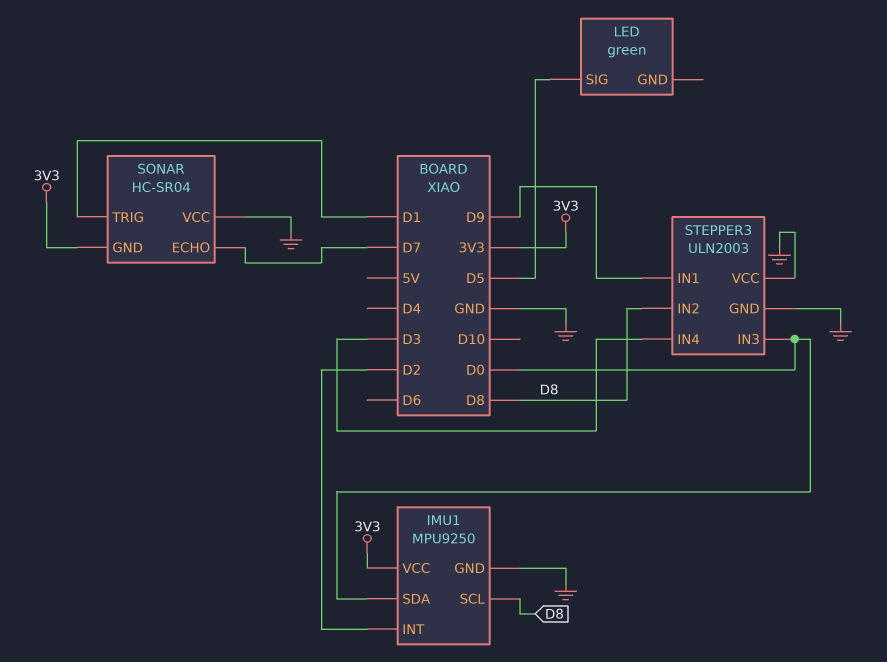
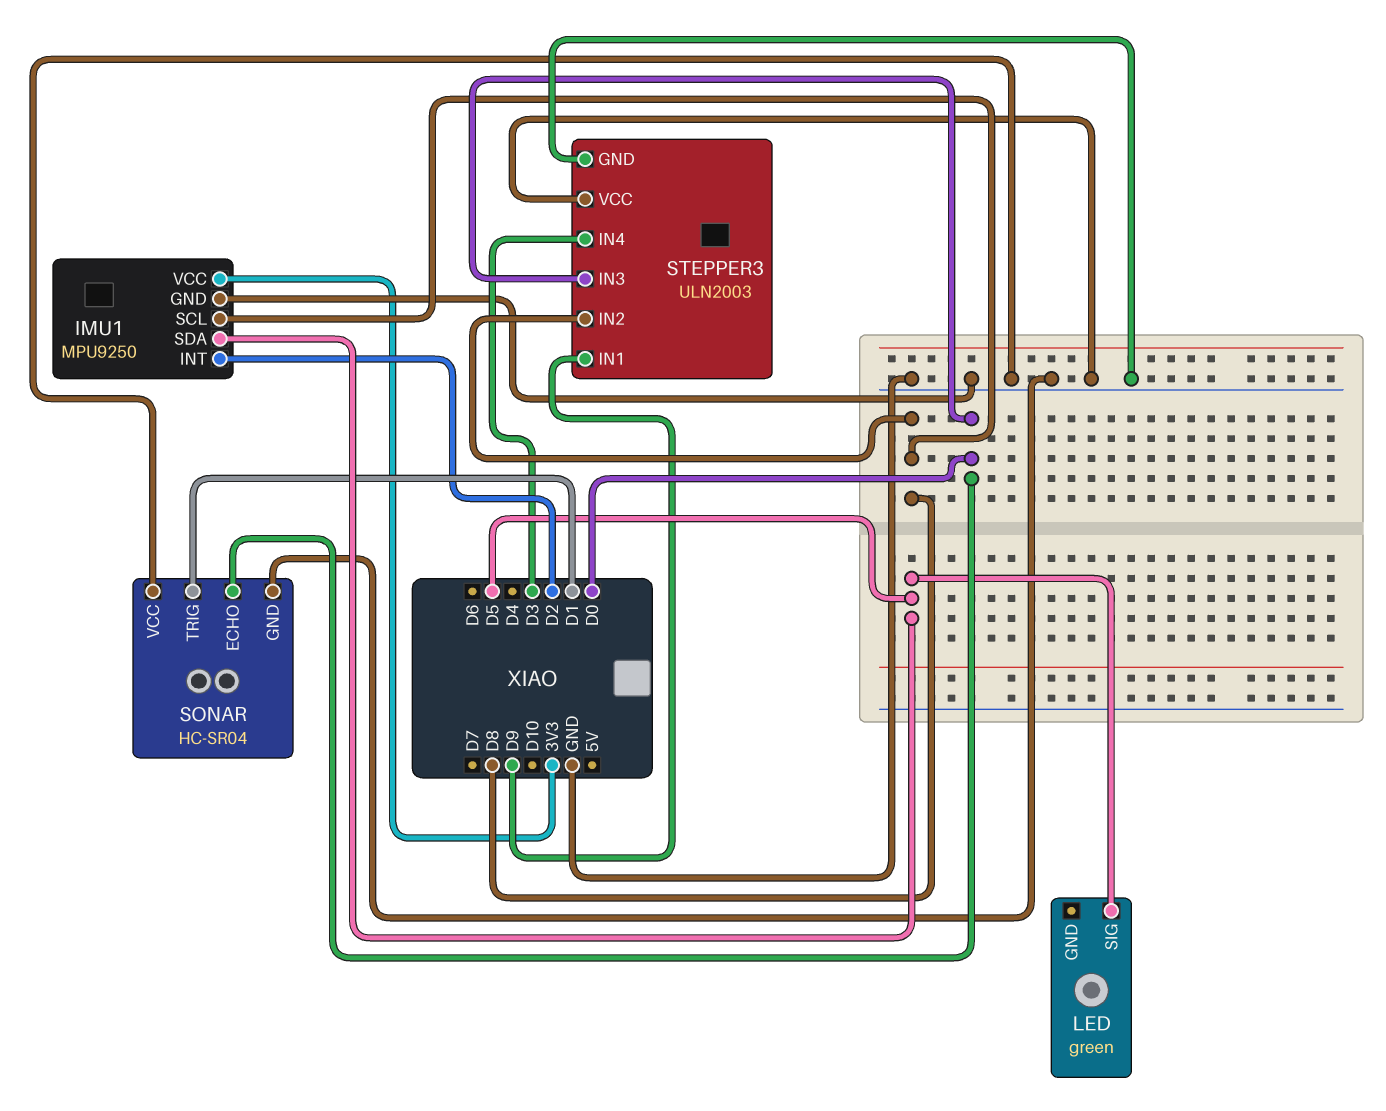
IMU1 pin SDA: D0 -> D5
SONAR pin ECHO: D7 -> D0
SONAR pin GND: 3V3 -> GND

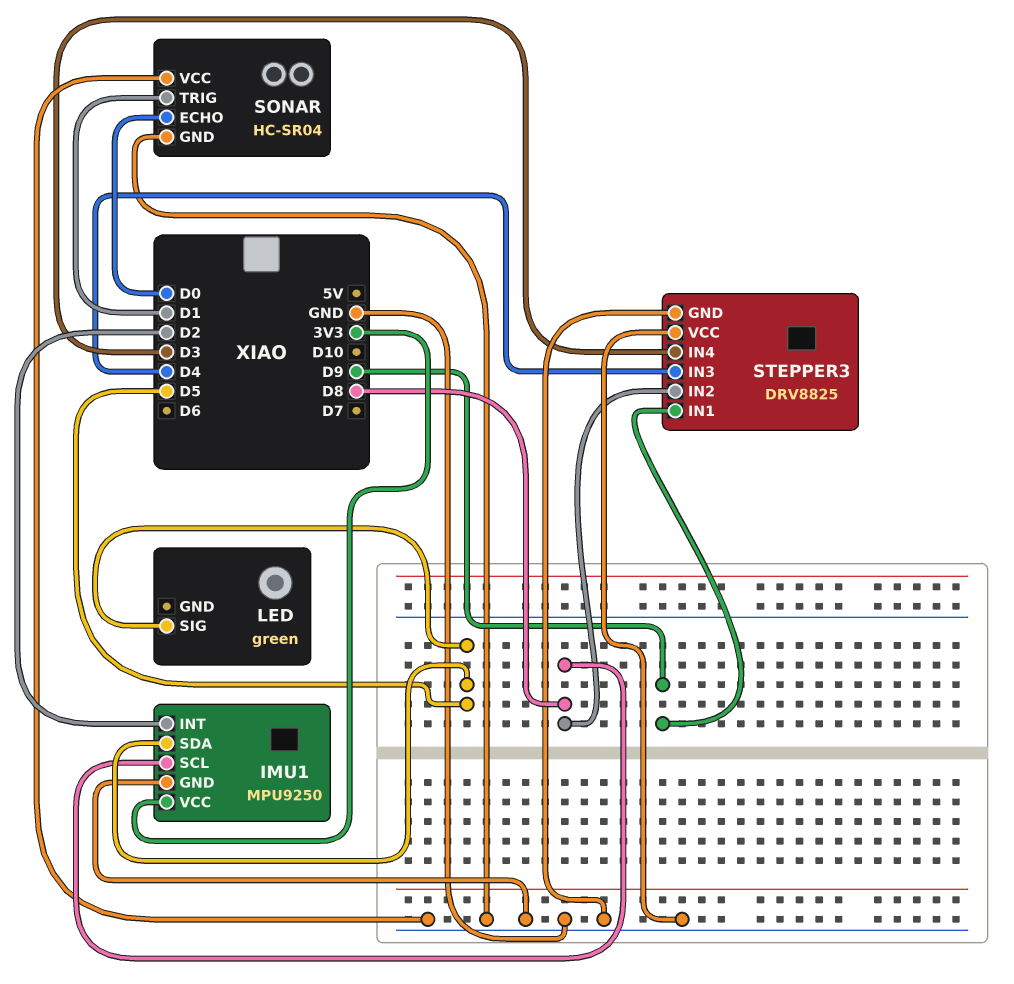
STEPPER3: ULN2003 -> DRV8825
STEPPER3 pin IN3: D0 -> D4

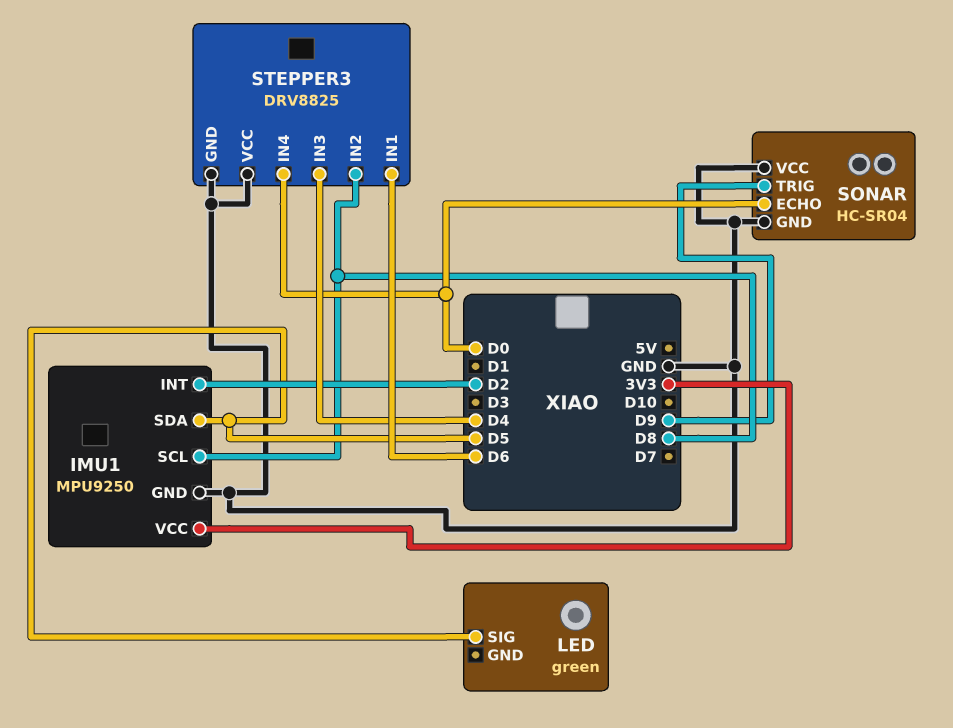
SONAR pin TRIG: D1 -> D9
STEPPER3 pin IN1: D9 -> D6
STEPPER3 pin IN4: D3 -> D0

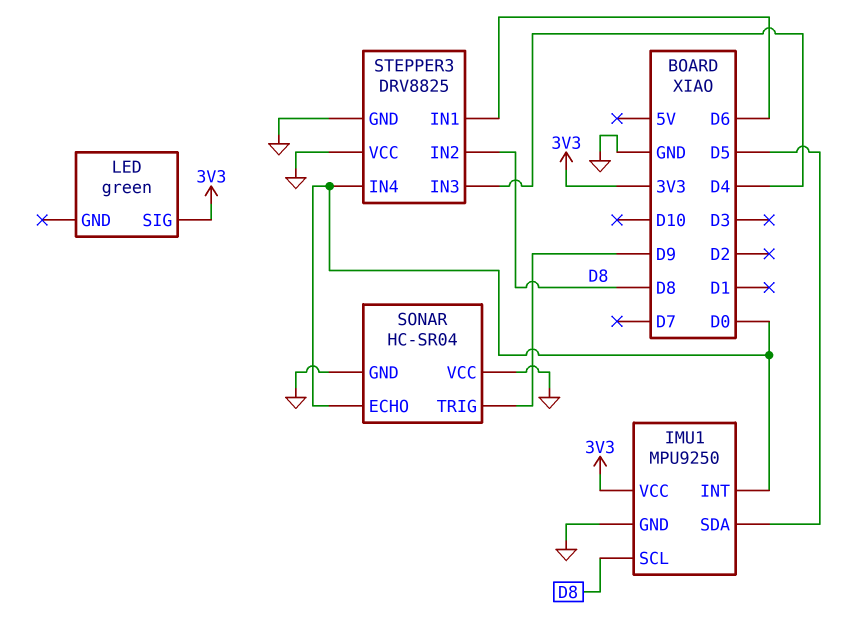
IMU1 pin INT: D2 -> D0
LED pin SIG: D5 -> 3V3

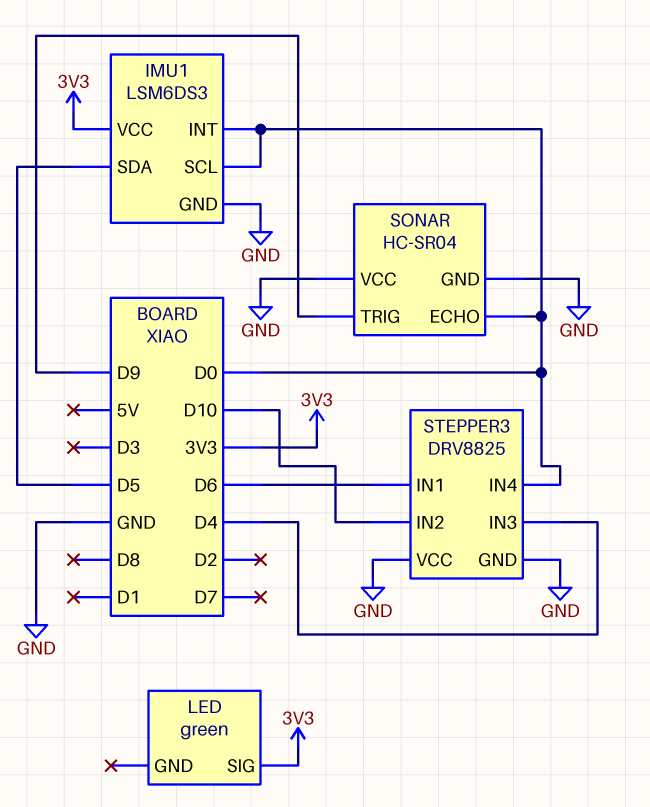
IMU1: MPU9250 -> LSM6DS3
IMU1 pin SCL: D8 -> D0
STEPPER3 pin IN2: D8 -> D10

